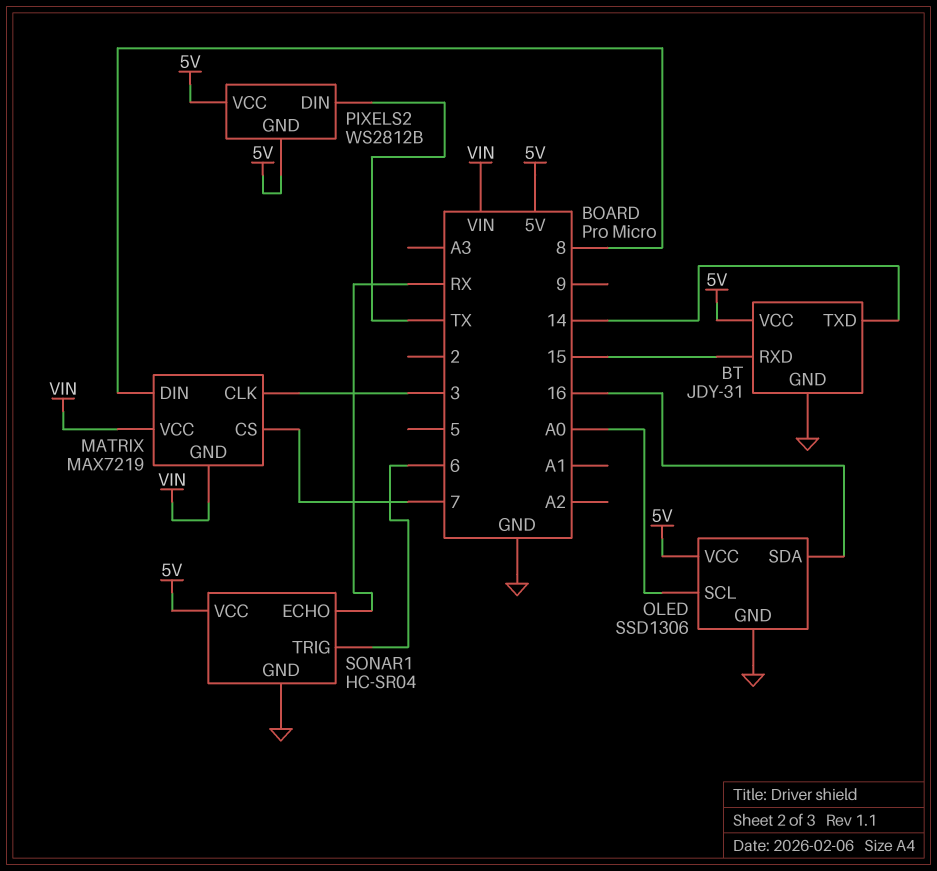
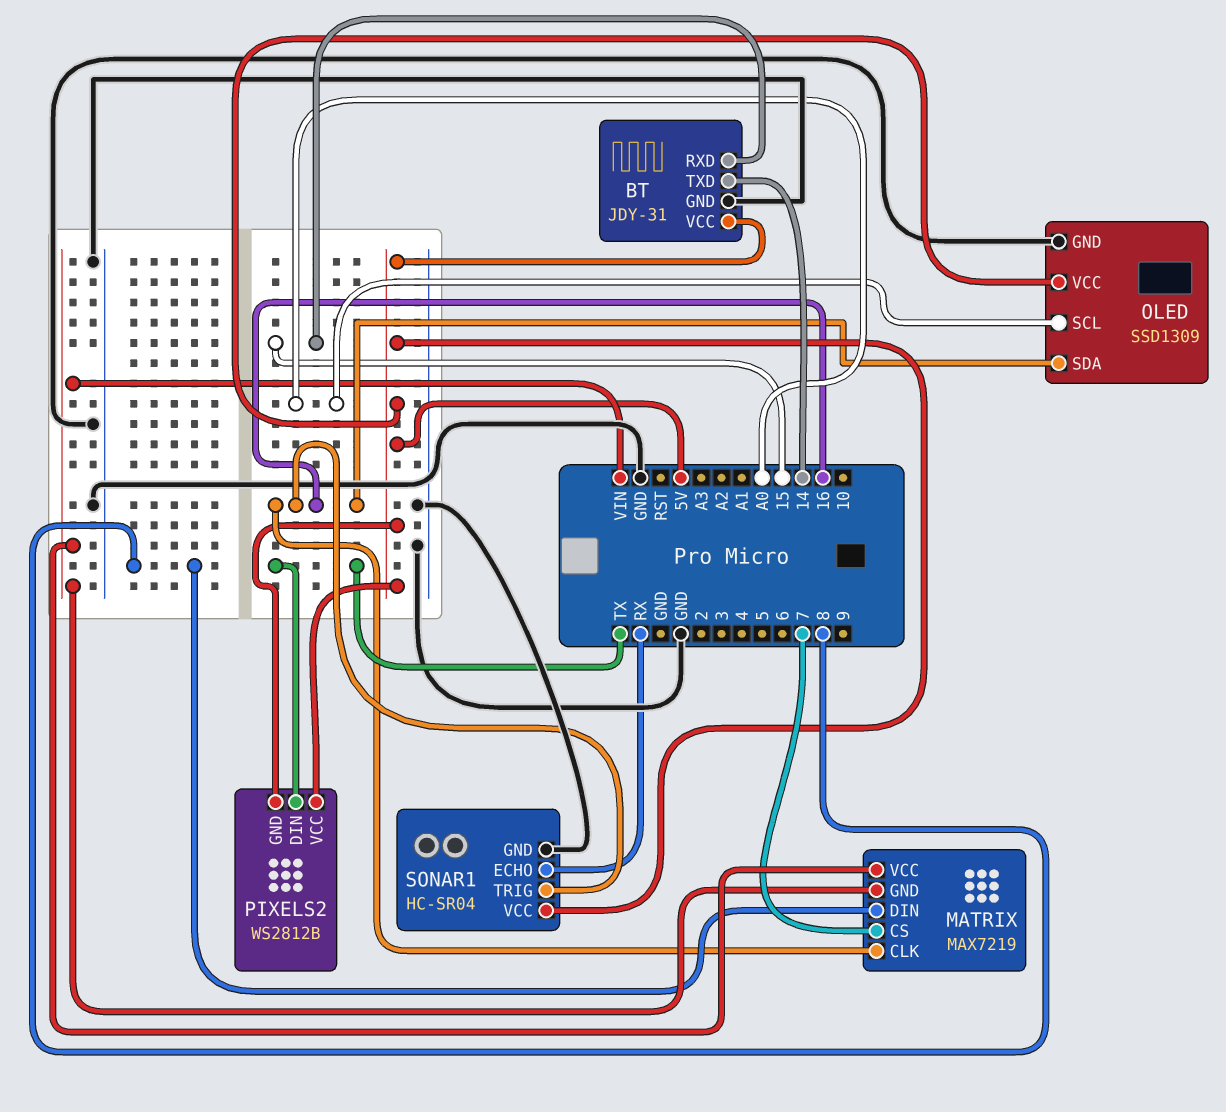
MATRIX pin CLK: 3 -> 16
OLED: SSD1306 -> SSD1309
SONAR1 pin TRIG: 6 -> 16

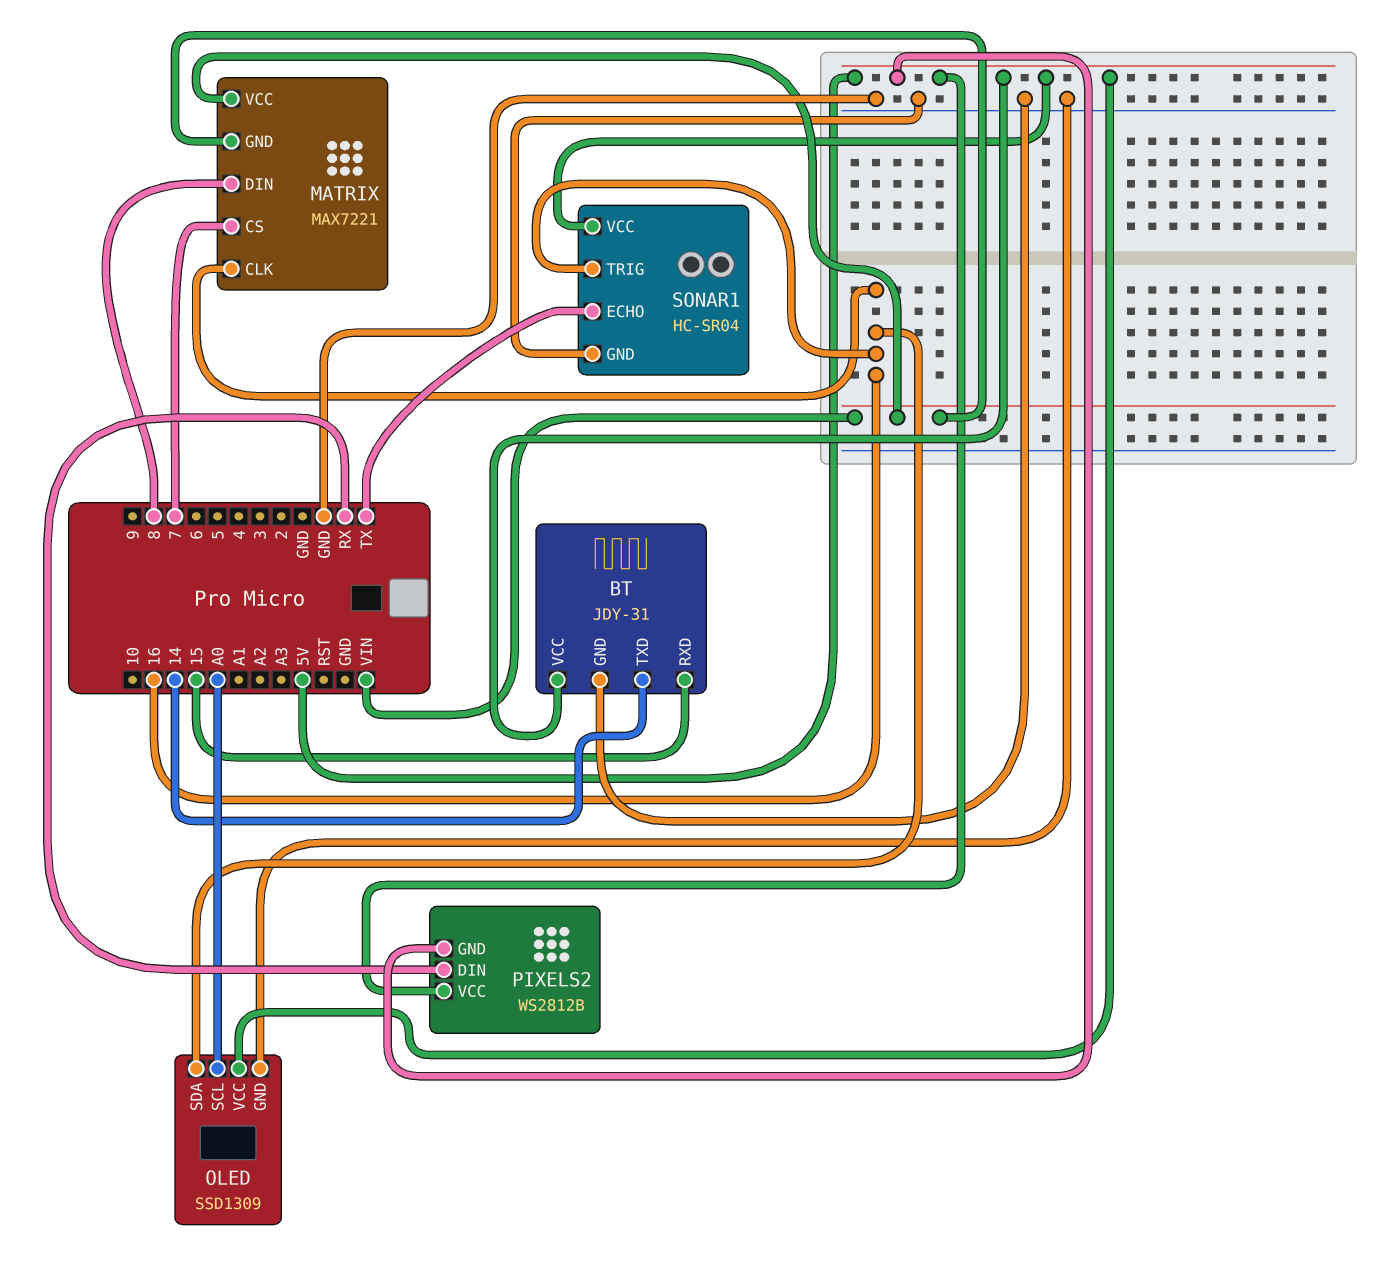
MATRIX: MAX7219 -> MAX7221
PIXELS2 pin DIN: TX -> RX
SONAR1 pin ECHO: RX -> TX

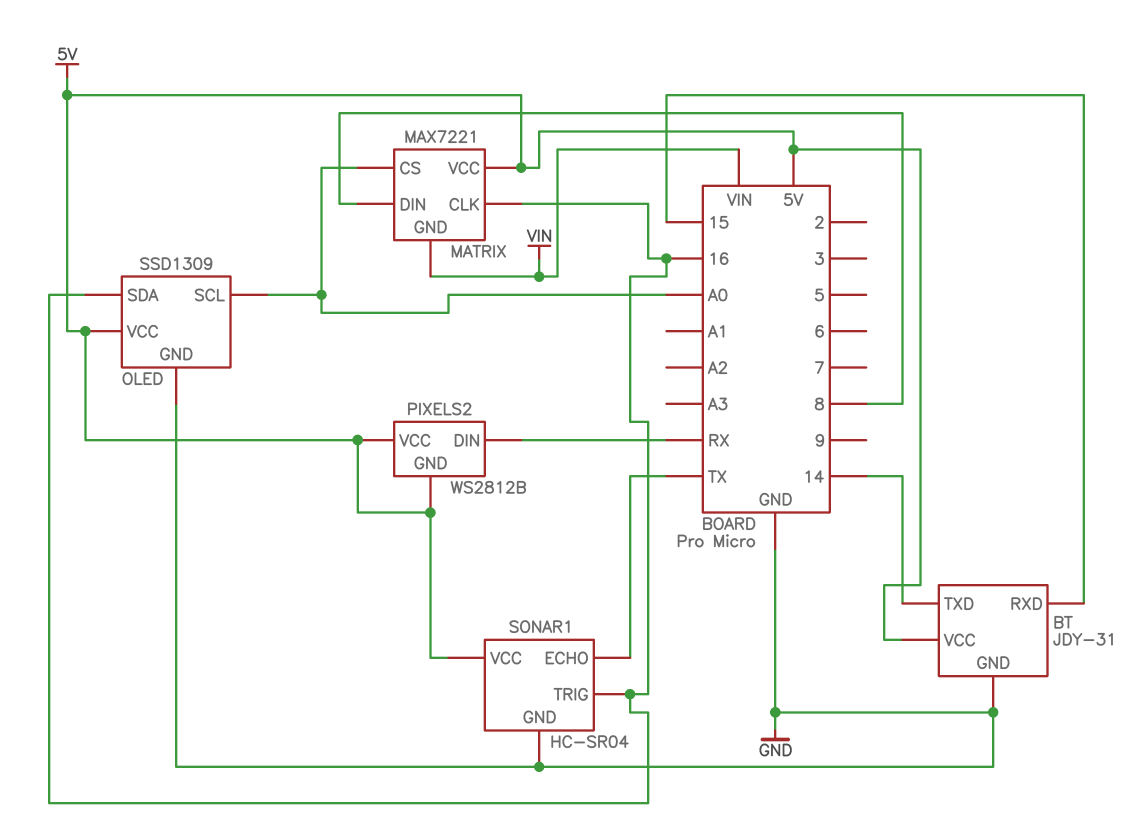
MATRIX pin CS: 7 -> A0
MATRIX pin VCC: VIN -> 5V

